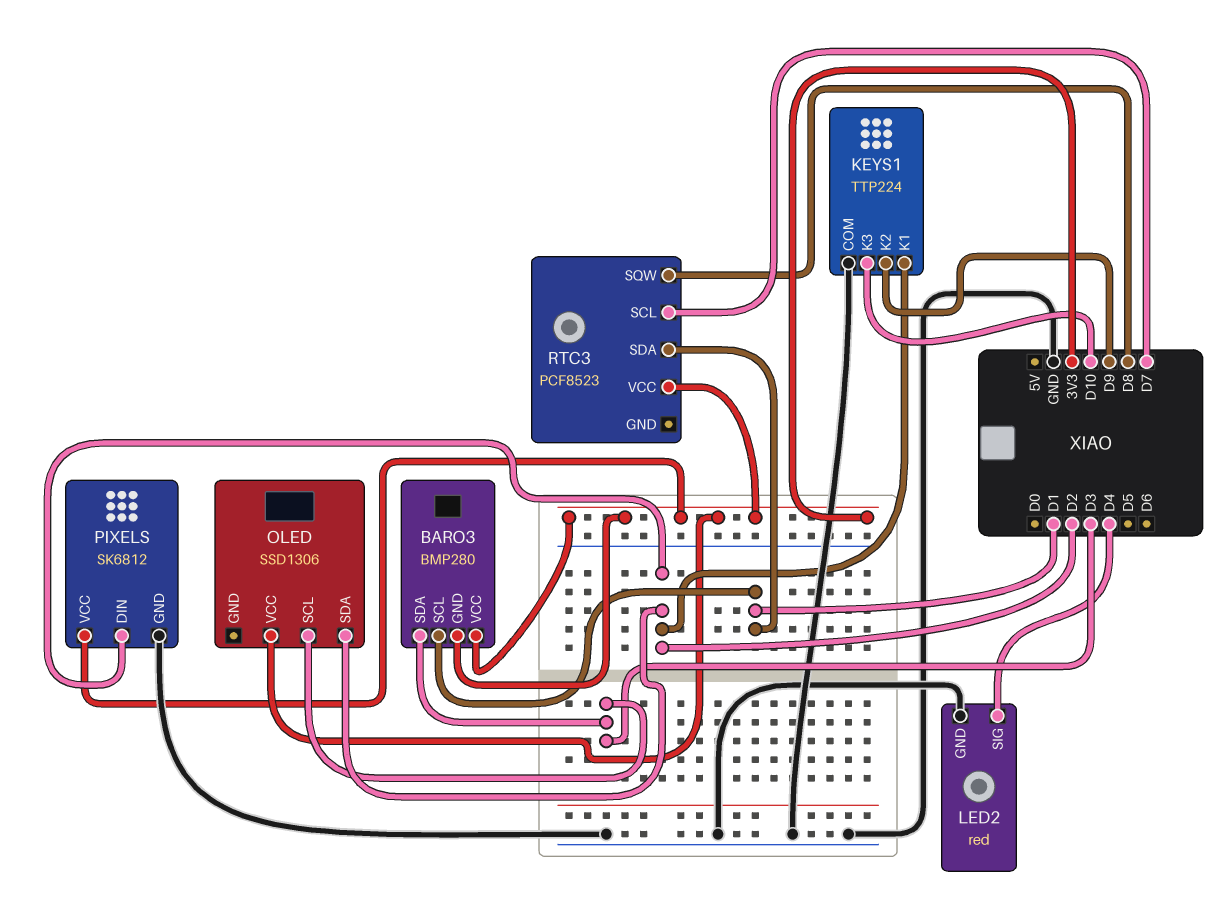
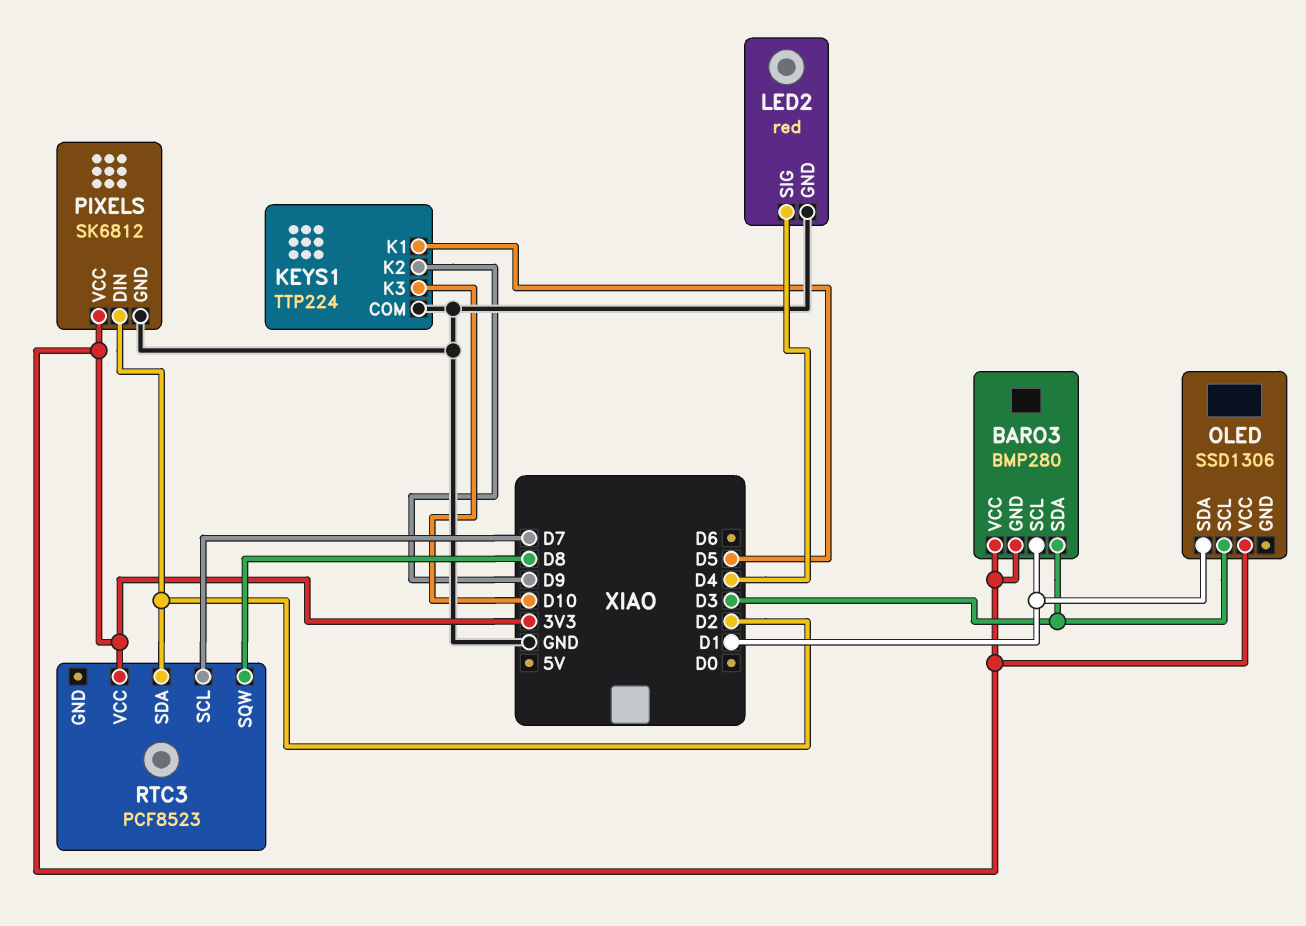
KEYS1 pin K1: D2 -> D5
OLED pin SDA: D2 -> D1
RTC3 pin SDA: D1 -> D2

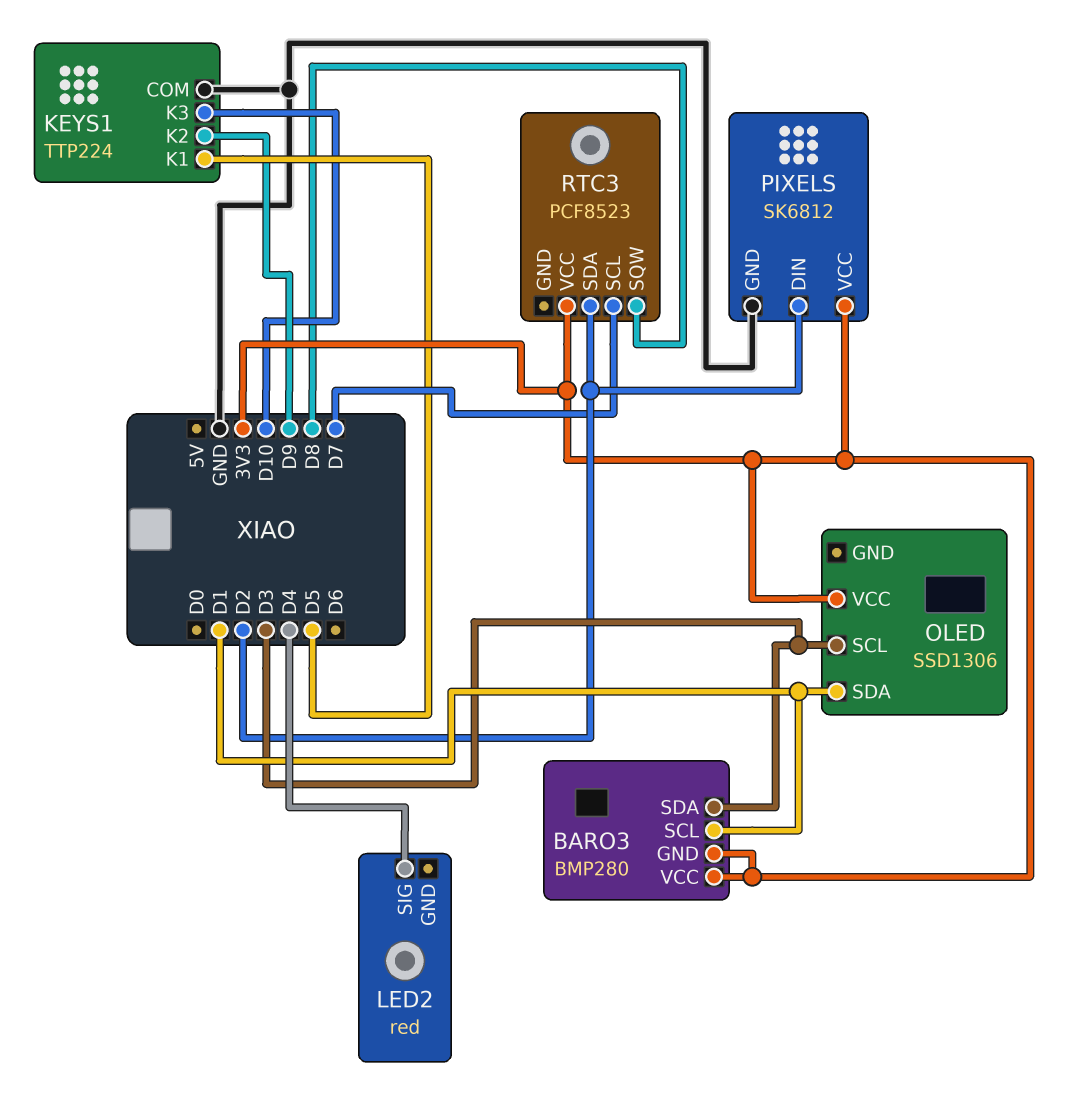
LED2 pin GND: GND -> none

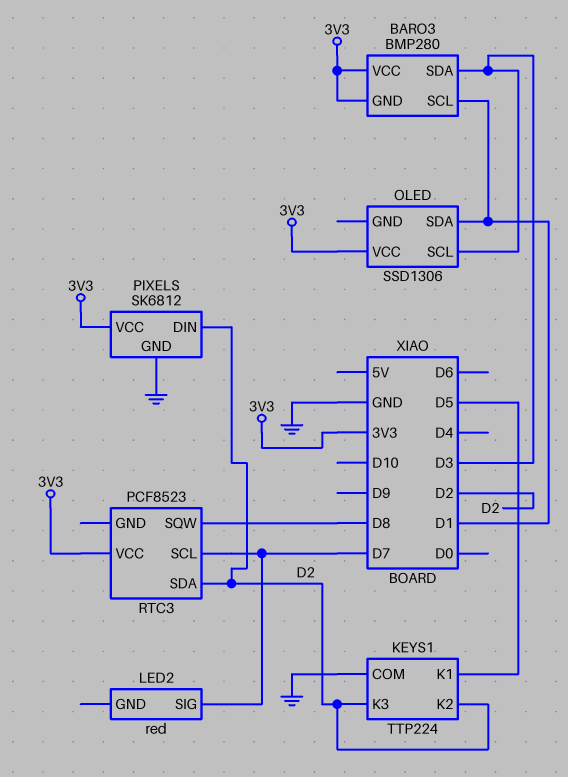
KEYS1 pin K2: D9 -> D2
KEYS1 pin K3: D10 -> D2
LED2 pin SIG: D4 -> D7

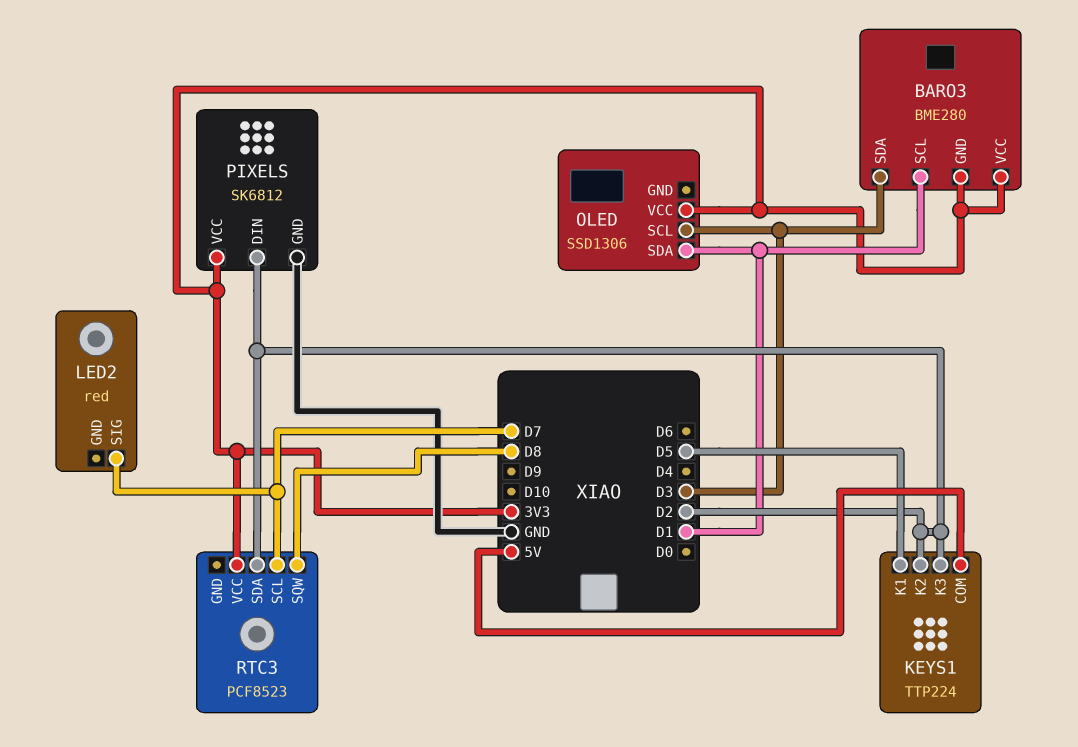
BARO3: BMP280 -> BME280
KEYS1 pin COM: GND -> 5V

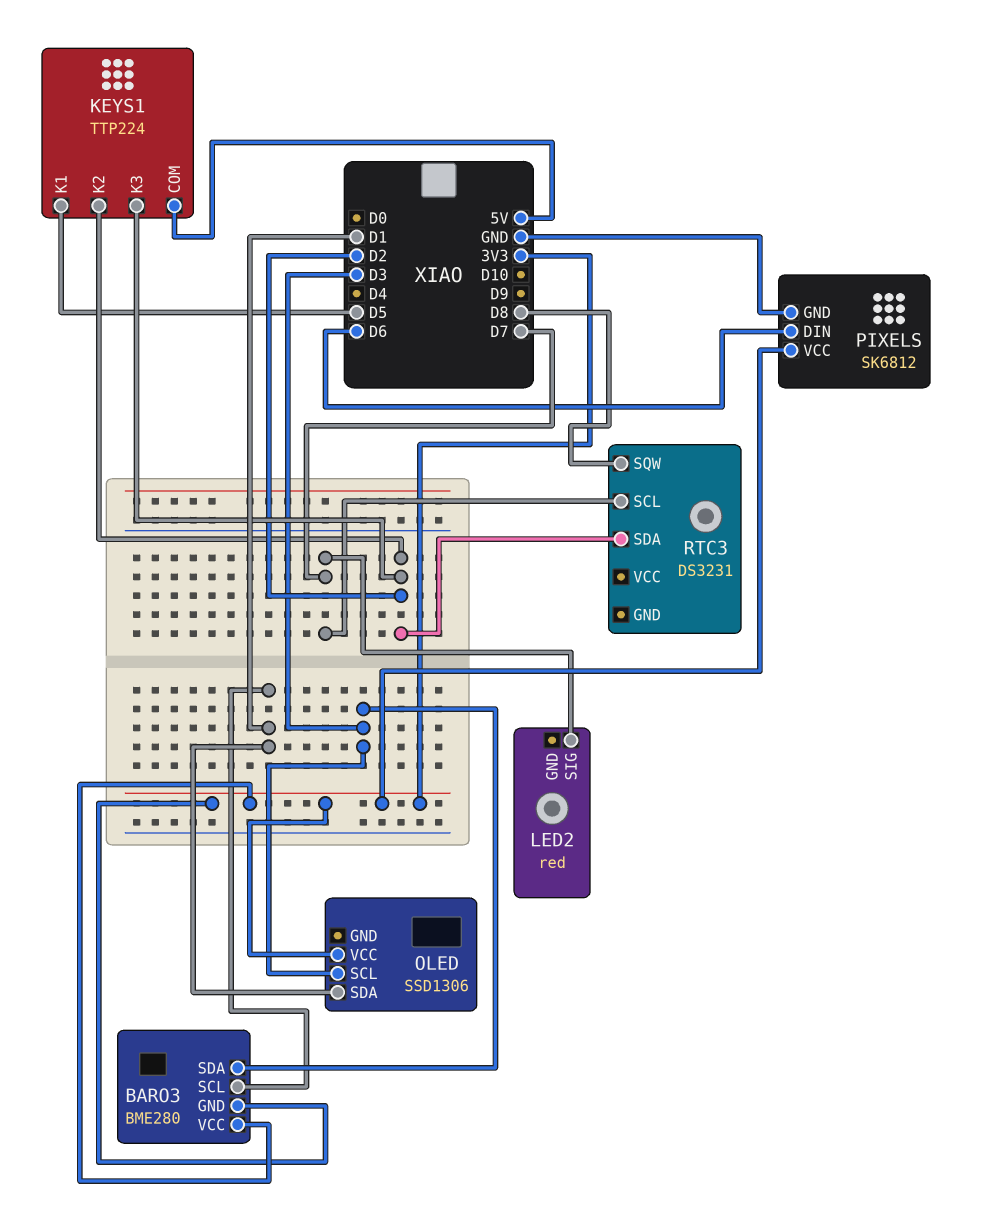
PIXELS pin DIN: D2 -> D6
RTC3: PCF8523 -> DS3231
RTC3 pin VCC: 3V3 -> none

